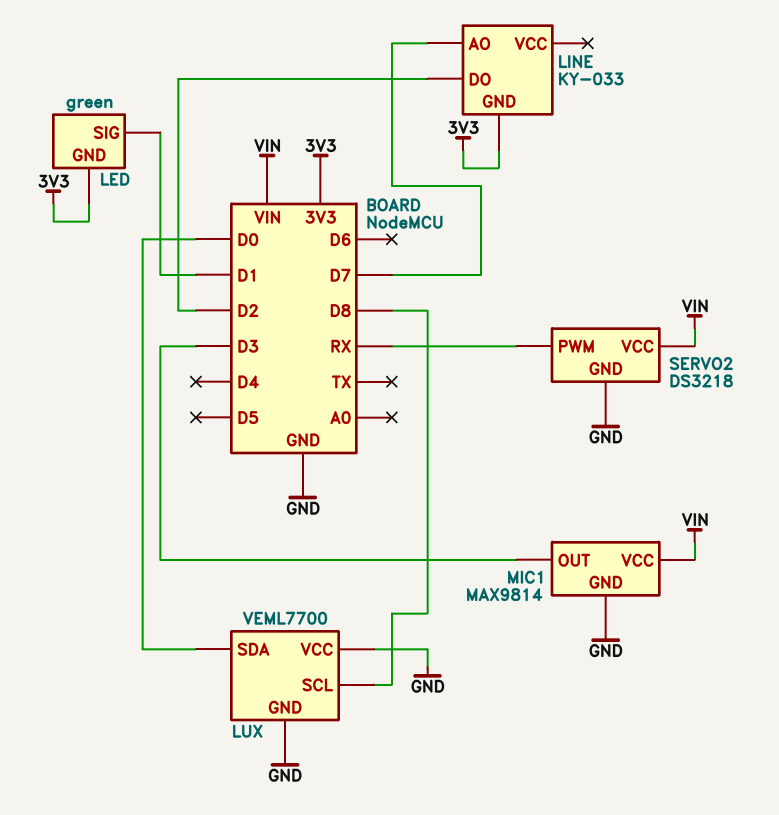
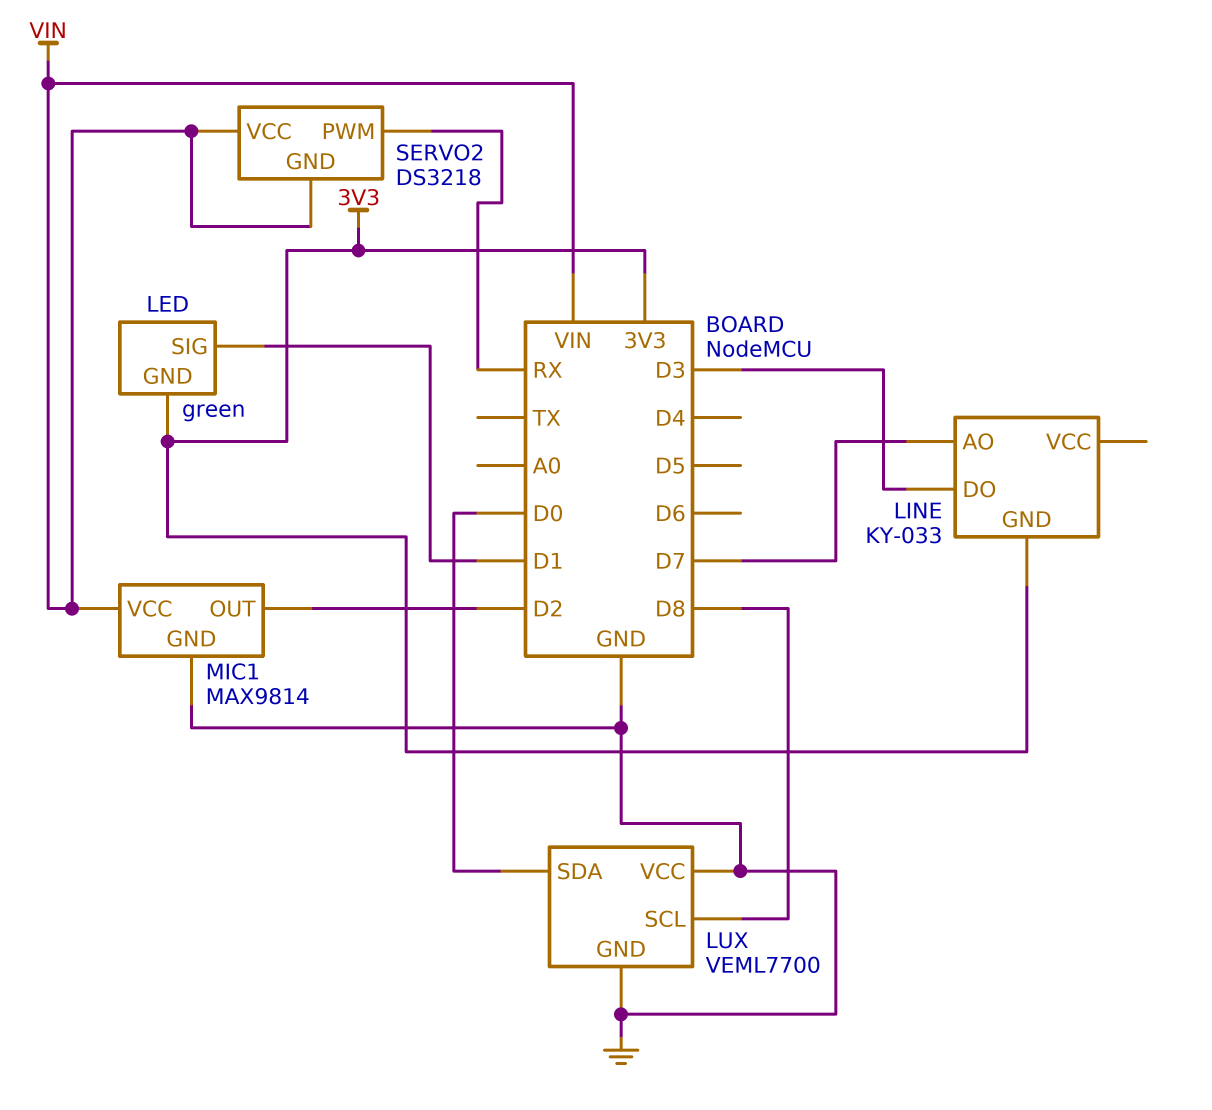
LINE pin DO: D2 -> D3
MIC1 pin OUT: D3 -> D2
SERVO2 pin GND: GND -> VIN

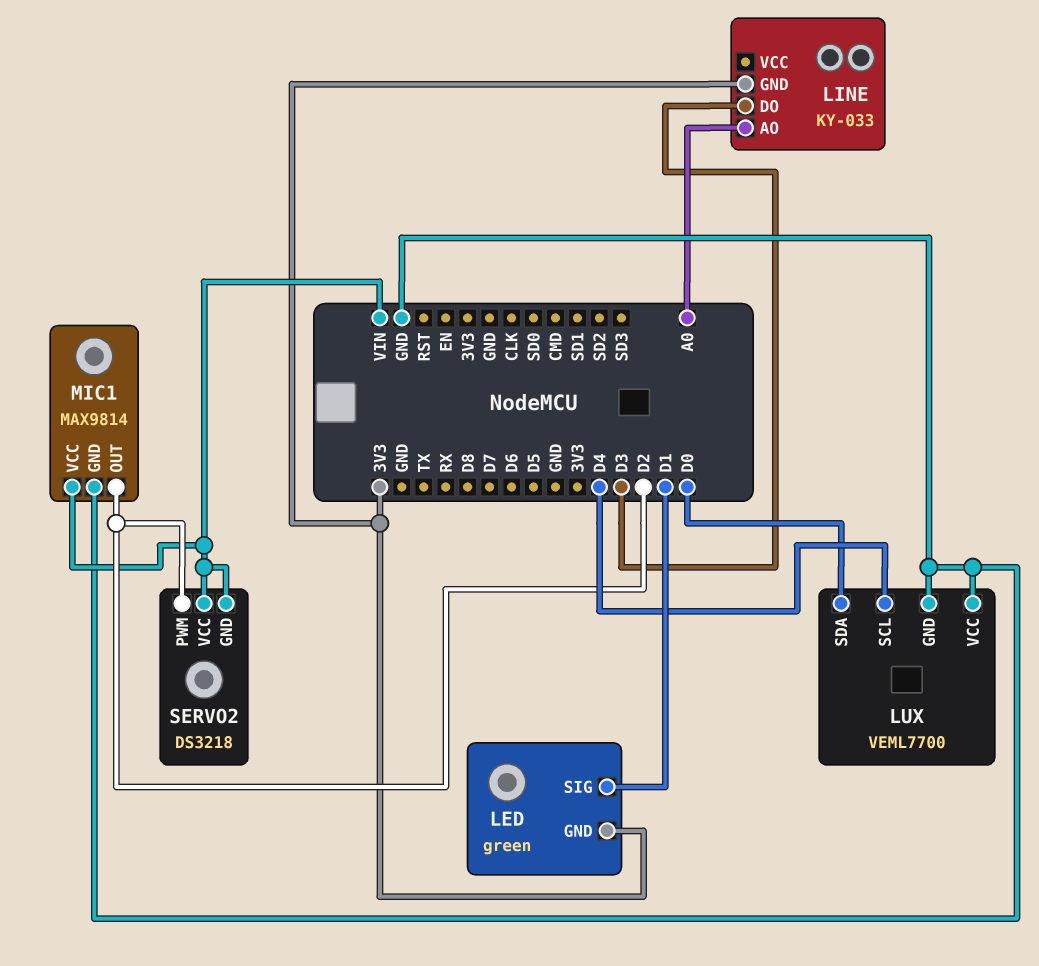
LINE pin AO: D7 -> A0
LUX pin SCL: D8 -> D4
SERVO2 pin PWM: RX -> D2

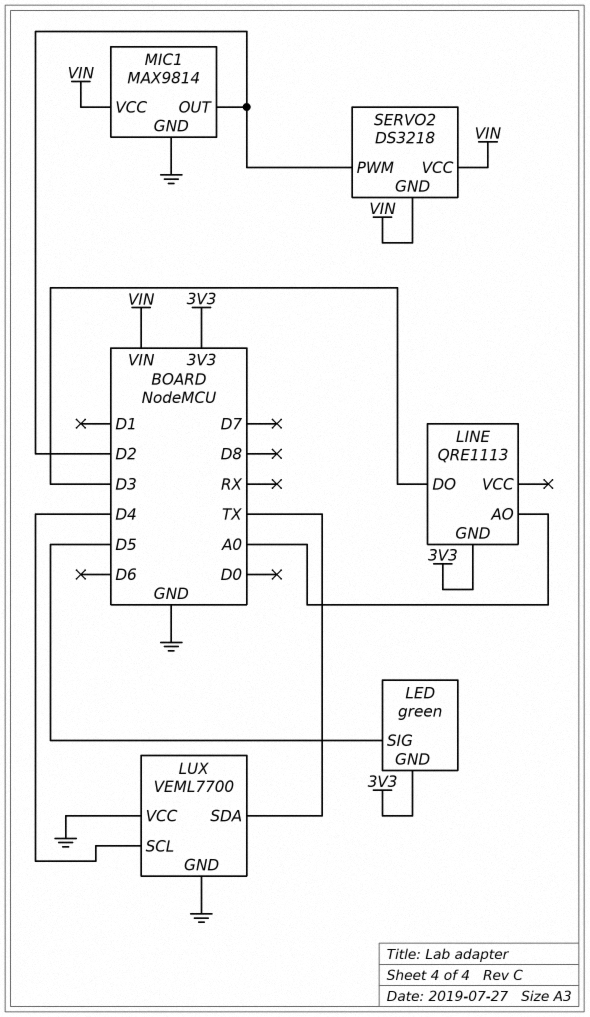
LED pin SIG: D1 -> D5
LINE: KY-033 -> QRE1113
LUX pin SDA: D0 -> TX

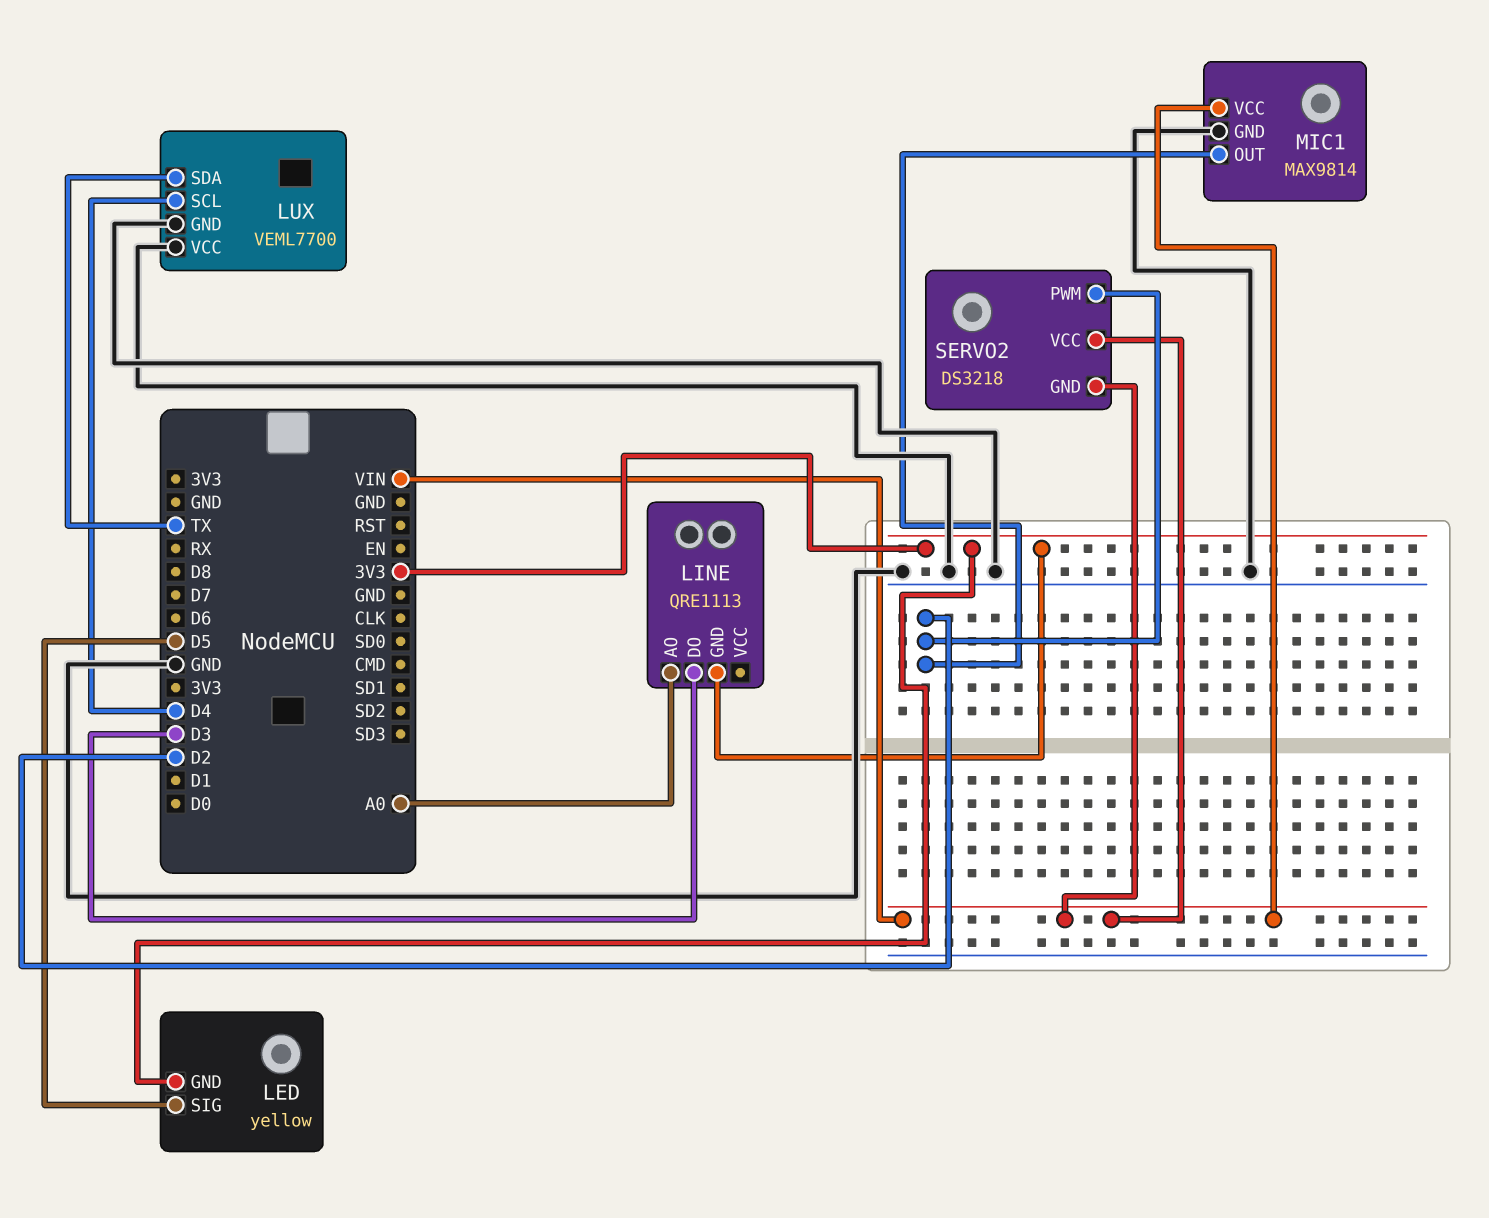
LED: green -> yellow

